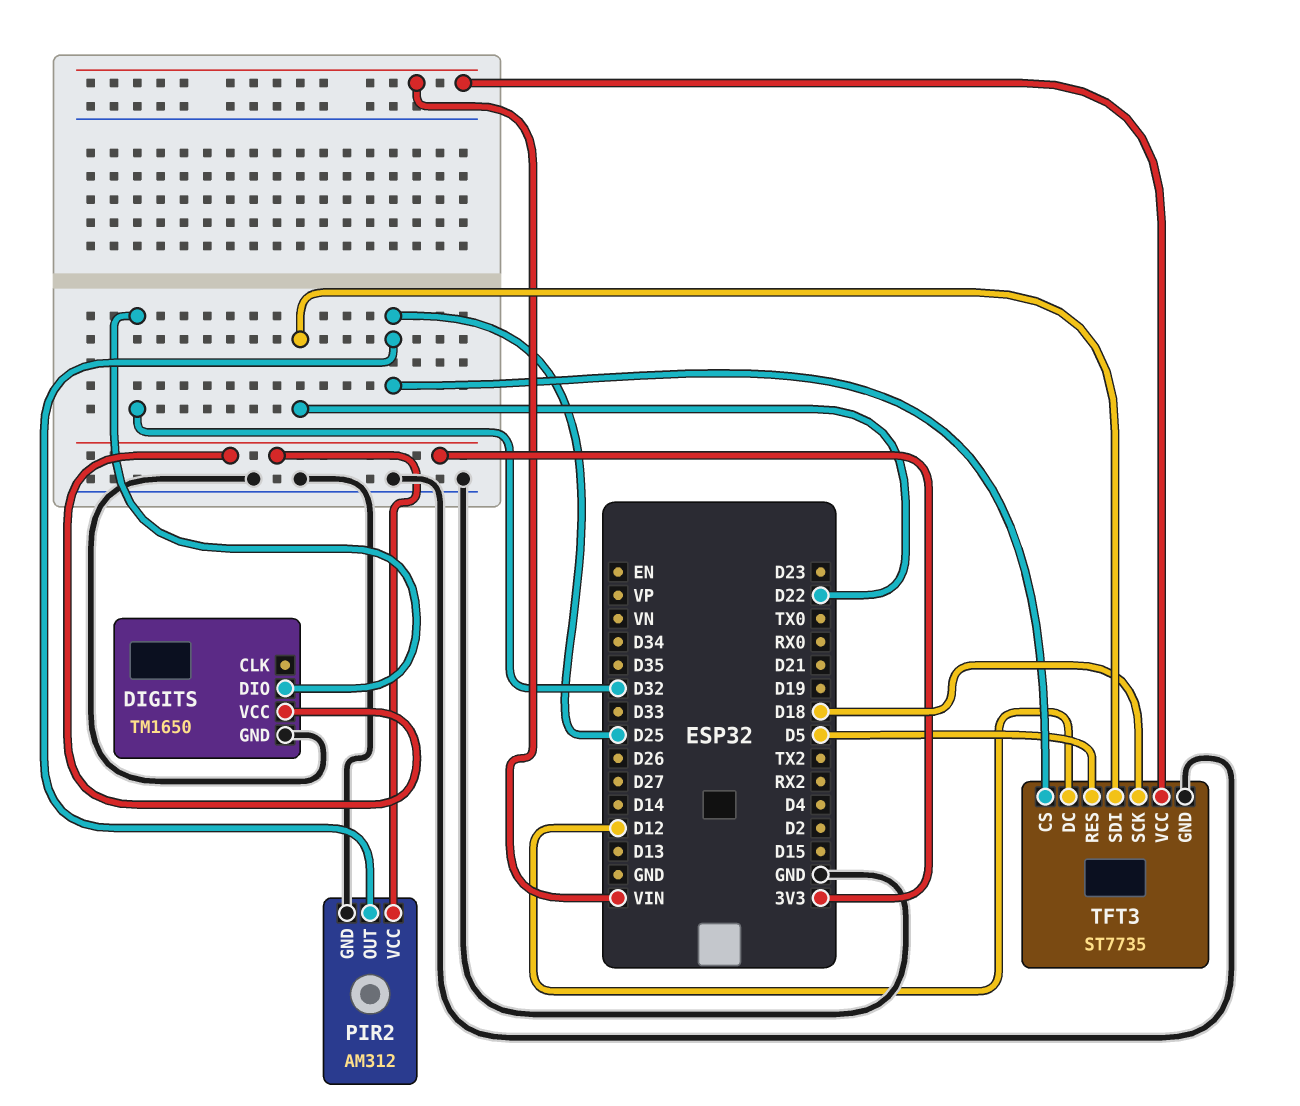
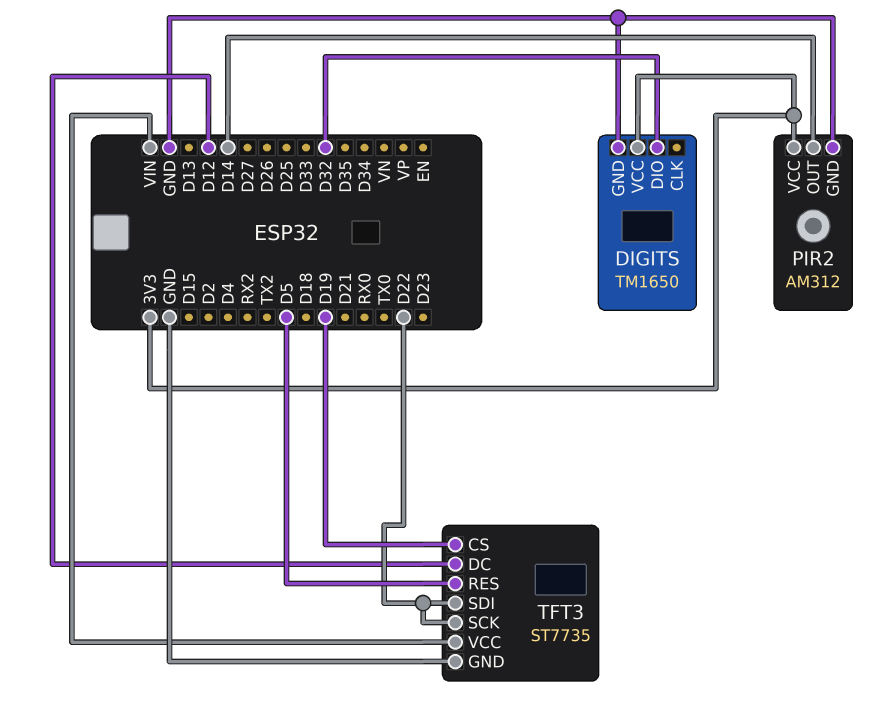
PIR2 pin OUT: D25 -> D14
TFT3 pin CS: D25 -> D19
TFT3 pin SCK: D18 -> D22

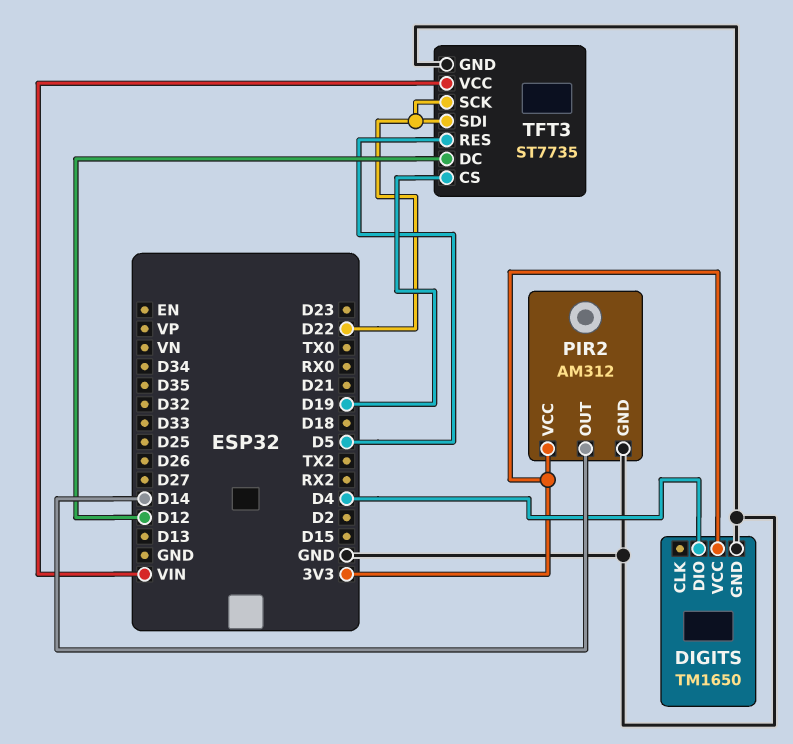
DIGITS pin DIO: D32 -> D4

